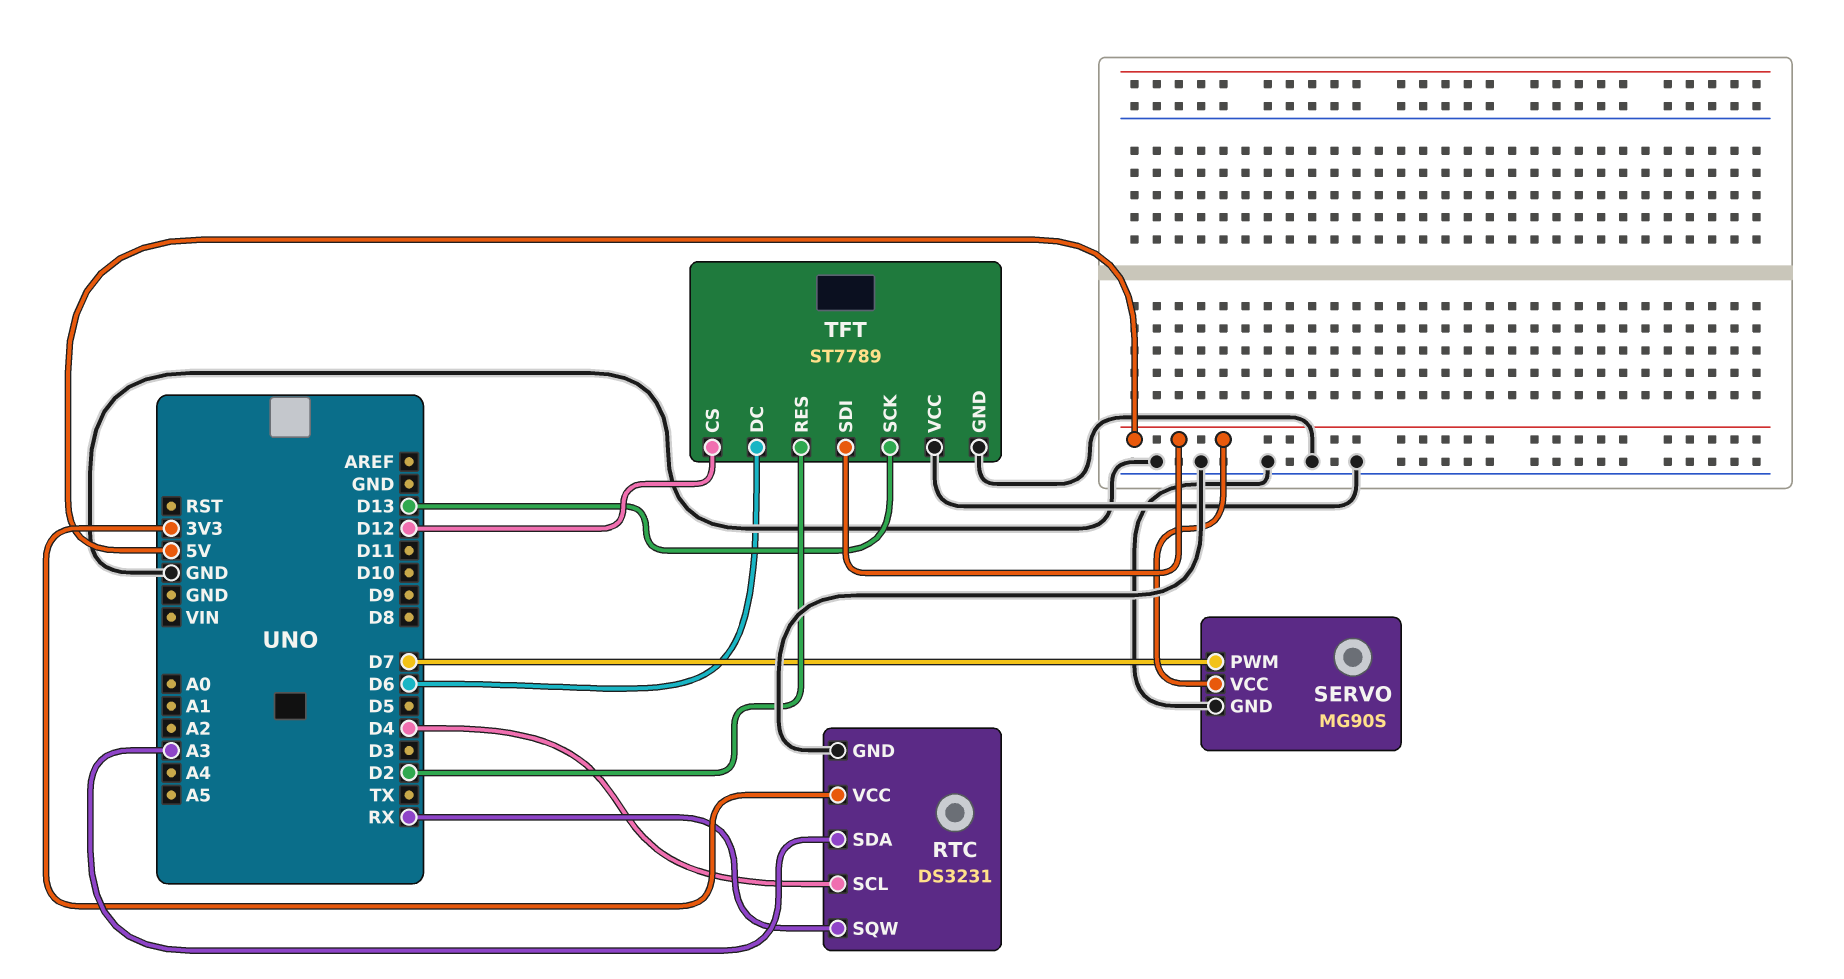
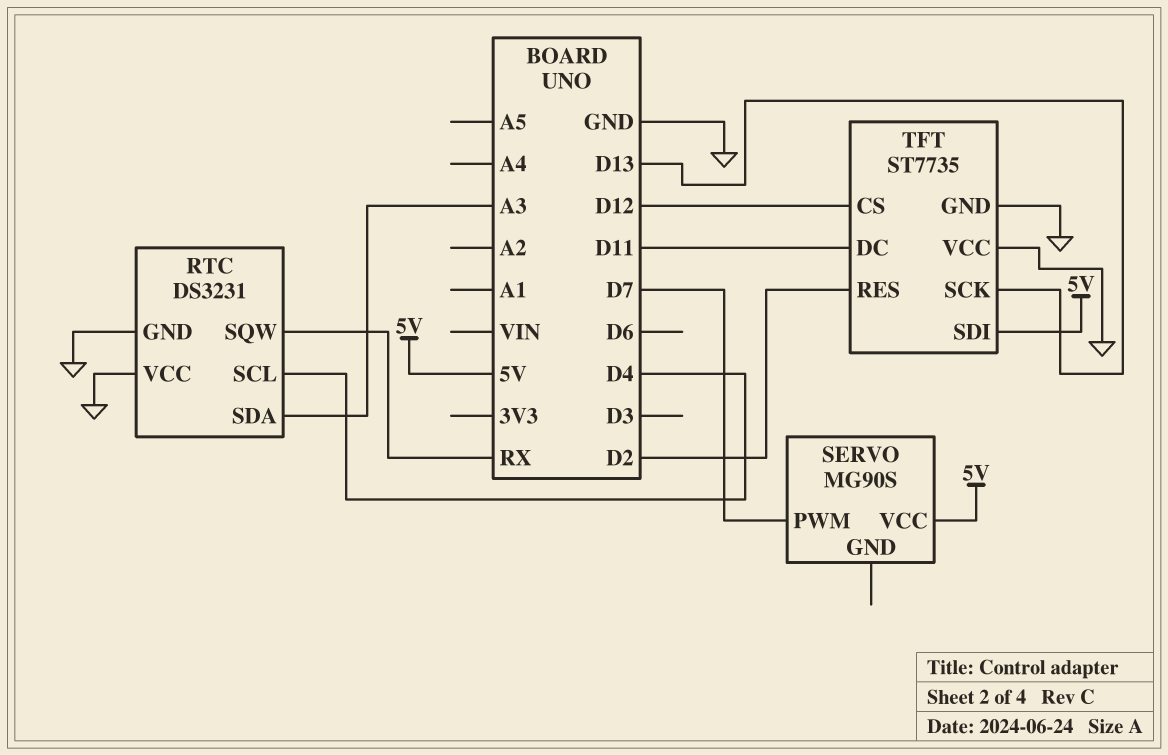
RTC pin VCC: 3V3 -> GND
SERVO pin GND: GND -> none
TFT: ST7789 -> ST7735
TFT pin DC: D6 -> D11

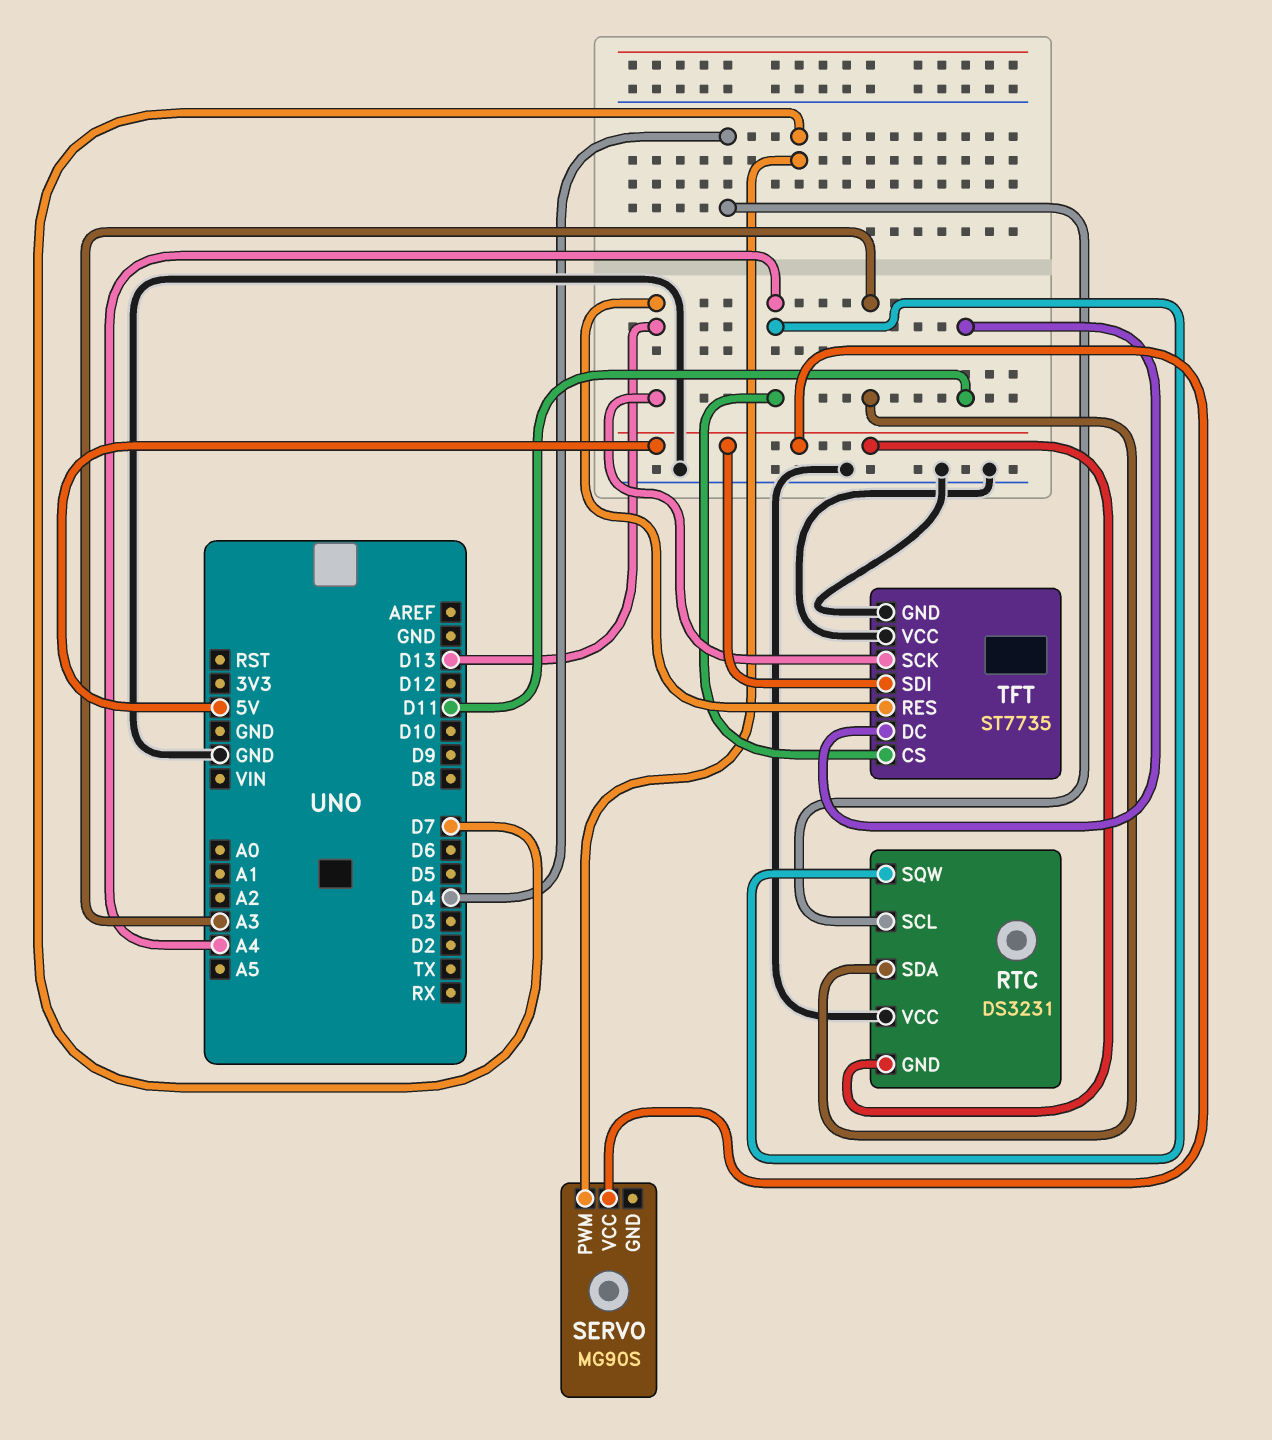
RTC pin GND: GND -> 5V
RTC pin SQW: RX -> A4
TFT pin CS: D12 -> A4
TFT pin RES: D2 -> D13

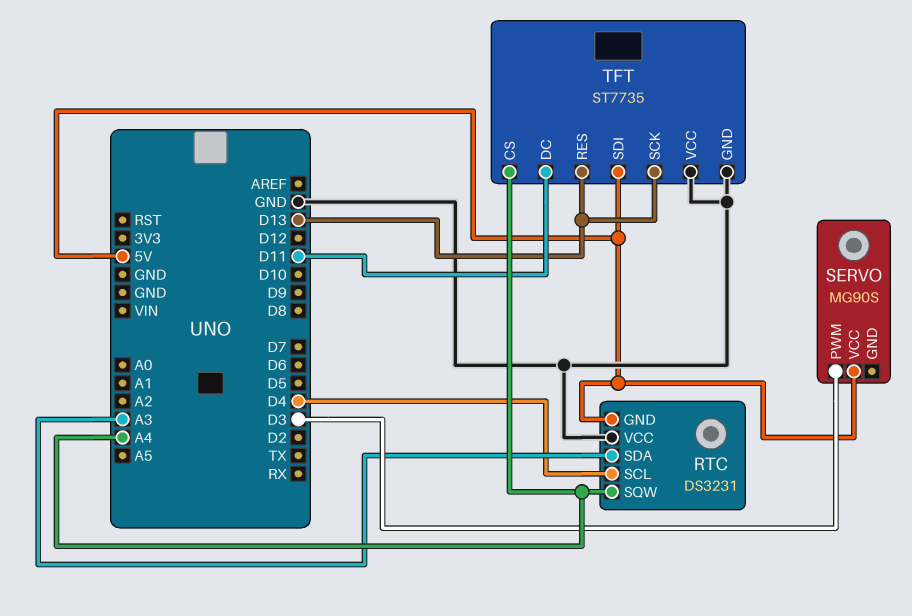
SERVO pin PWM: D7 -> D3

